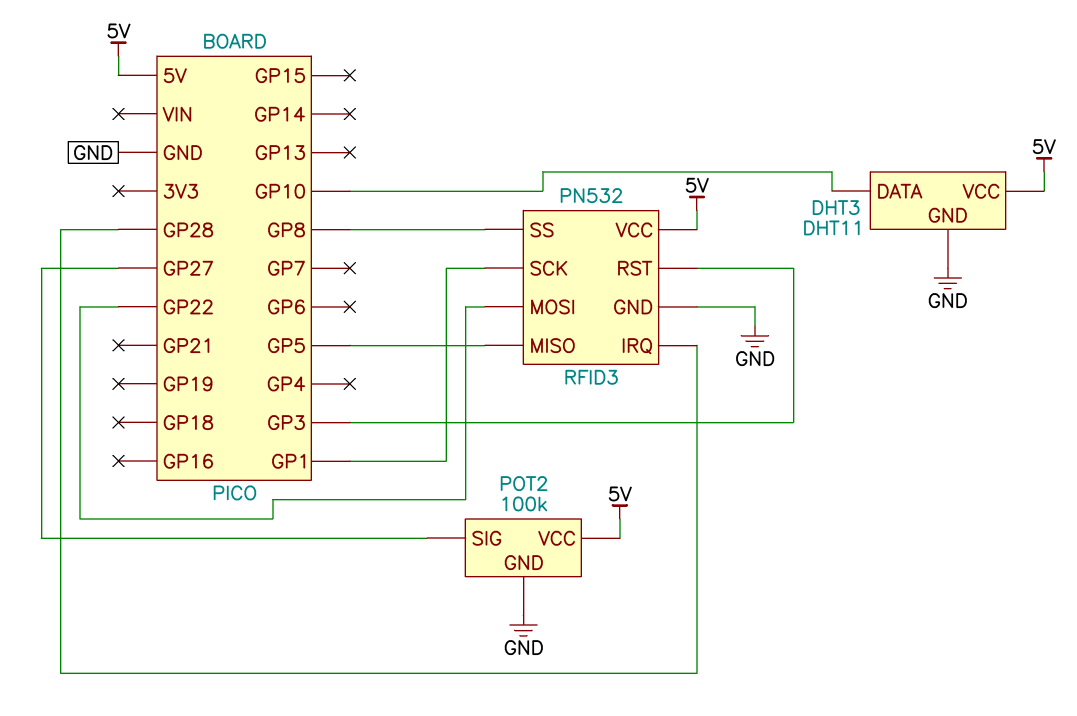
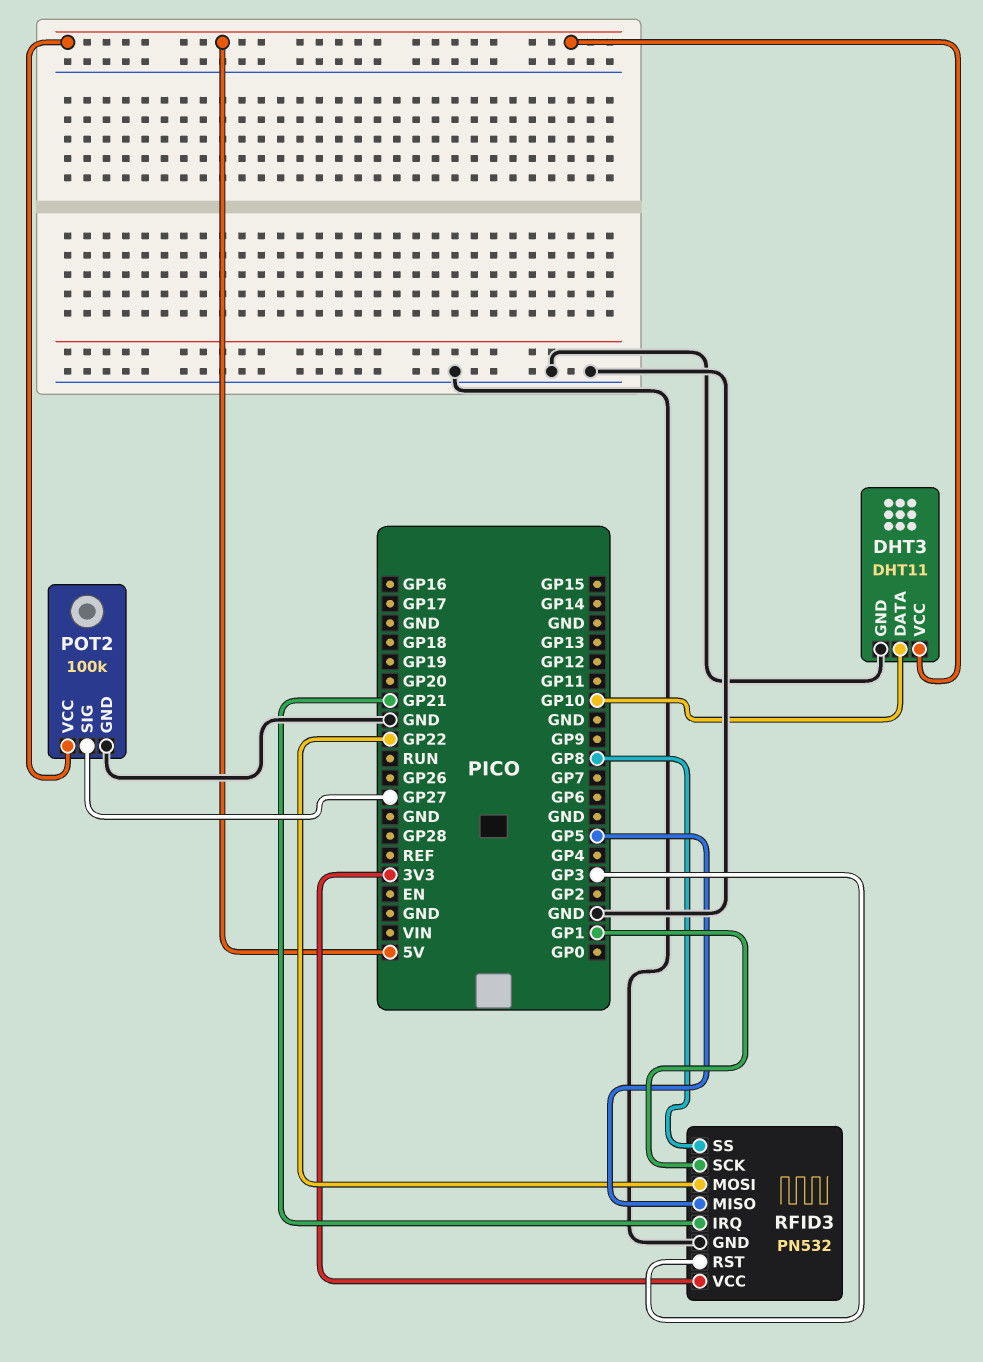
RFID3 pin IRQ: GP28 -> GP21
RFID3 pin VCC: 5V -> 3V3

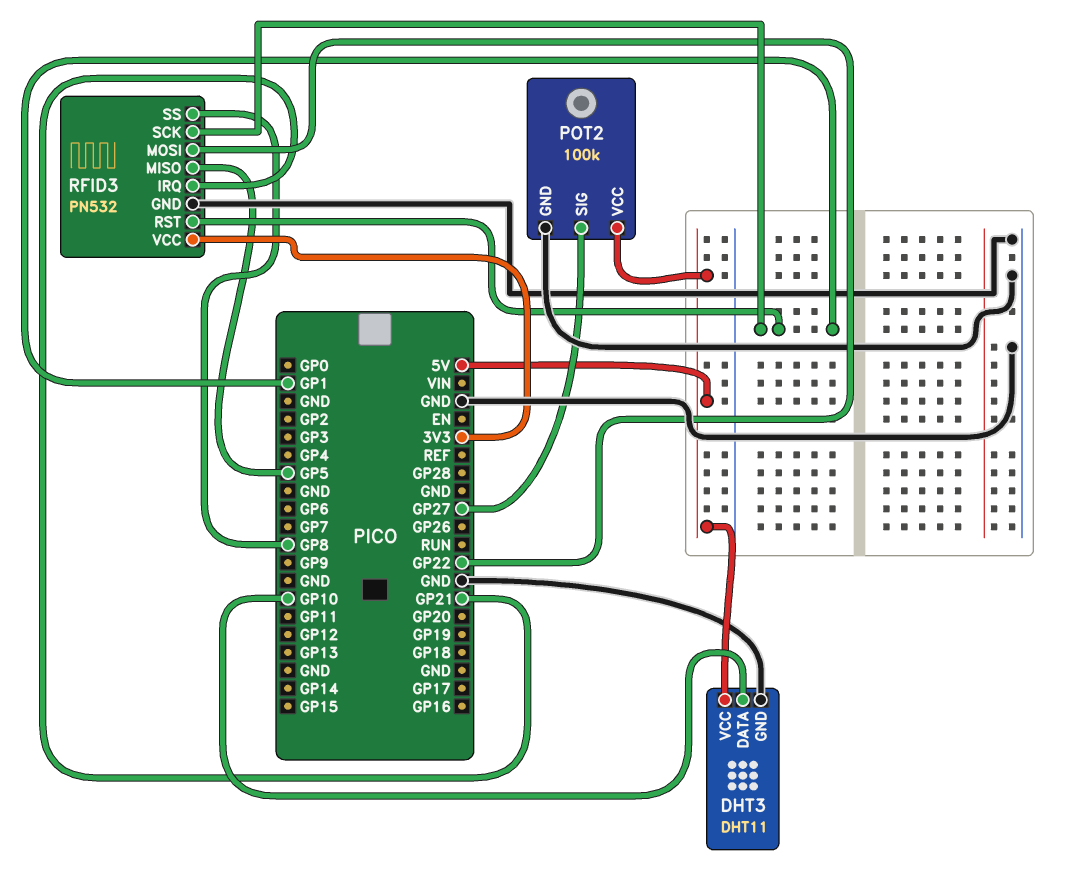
RFID3 pin RST: GP3 -> GP1

